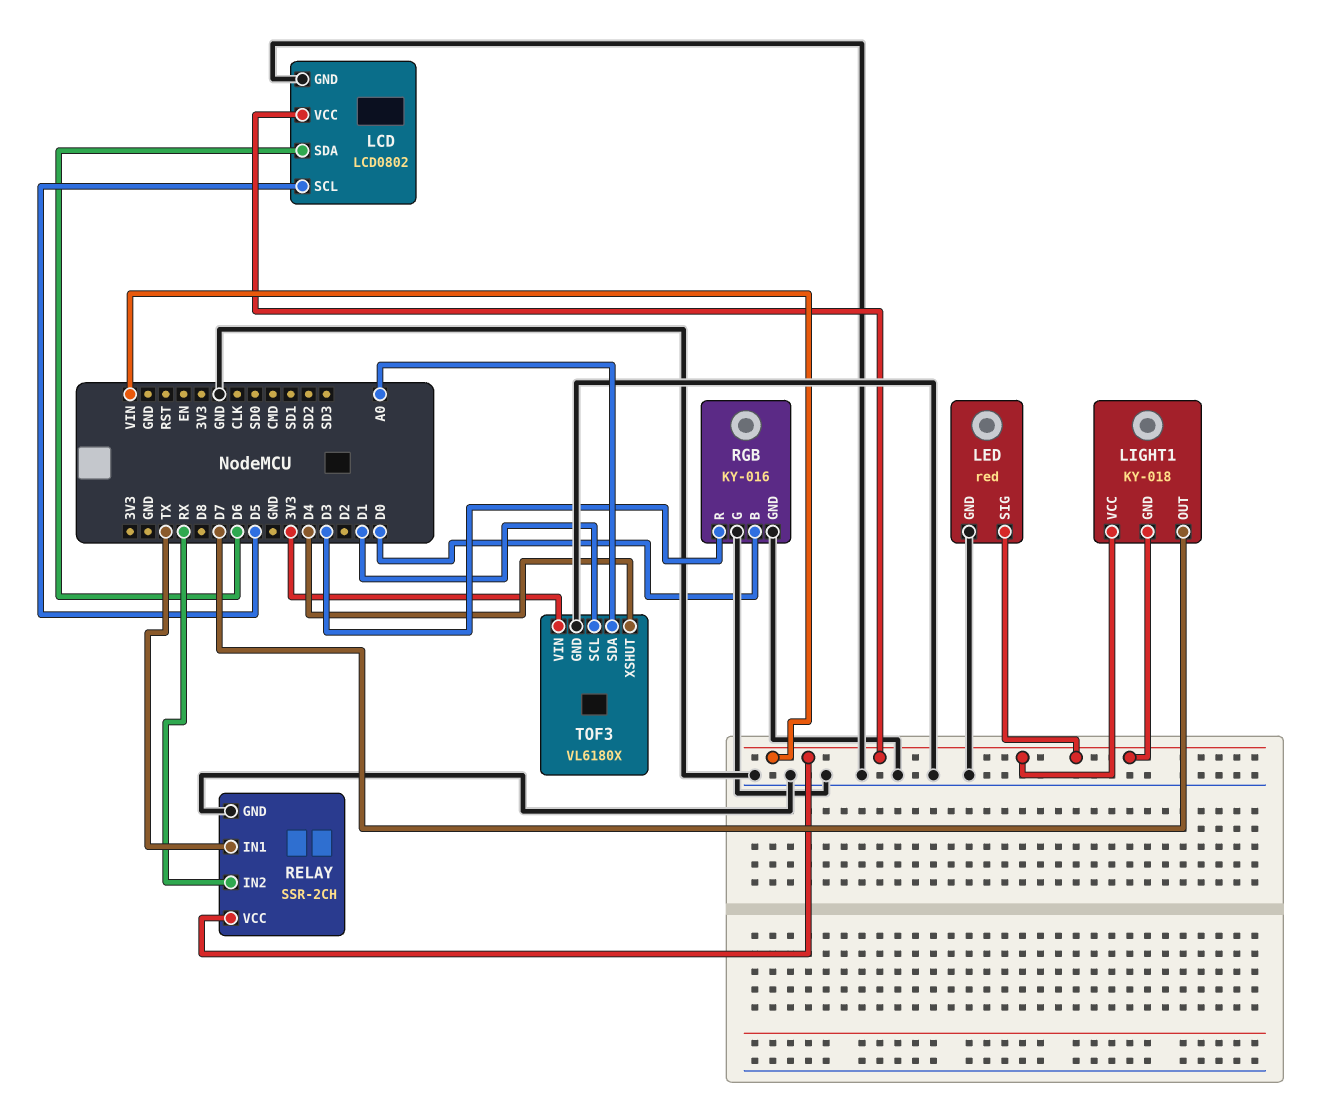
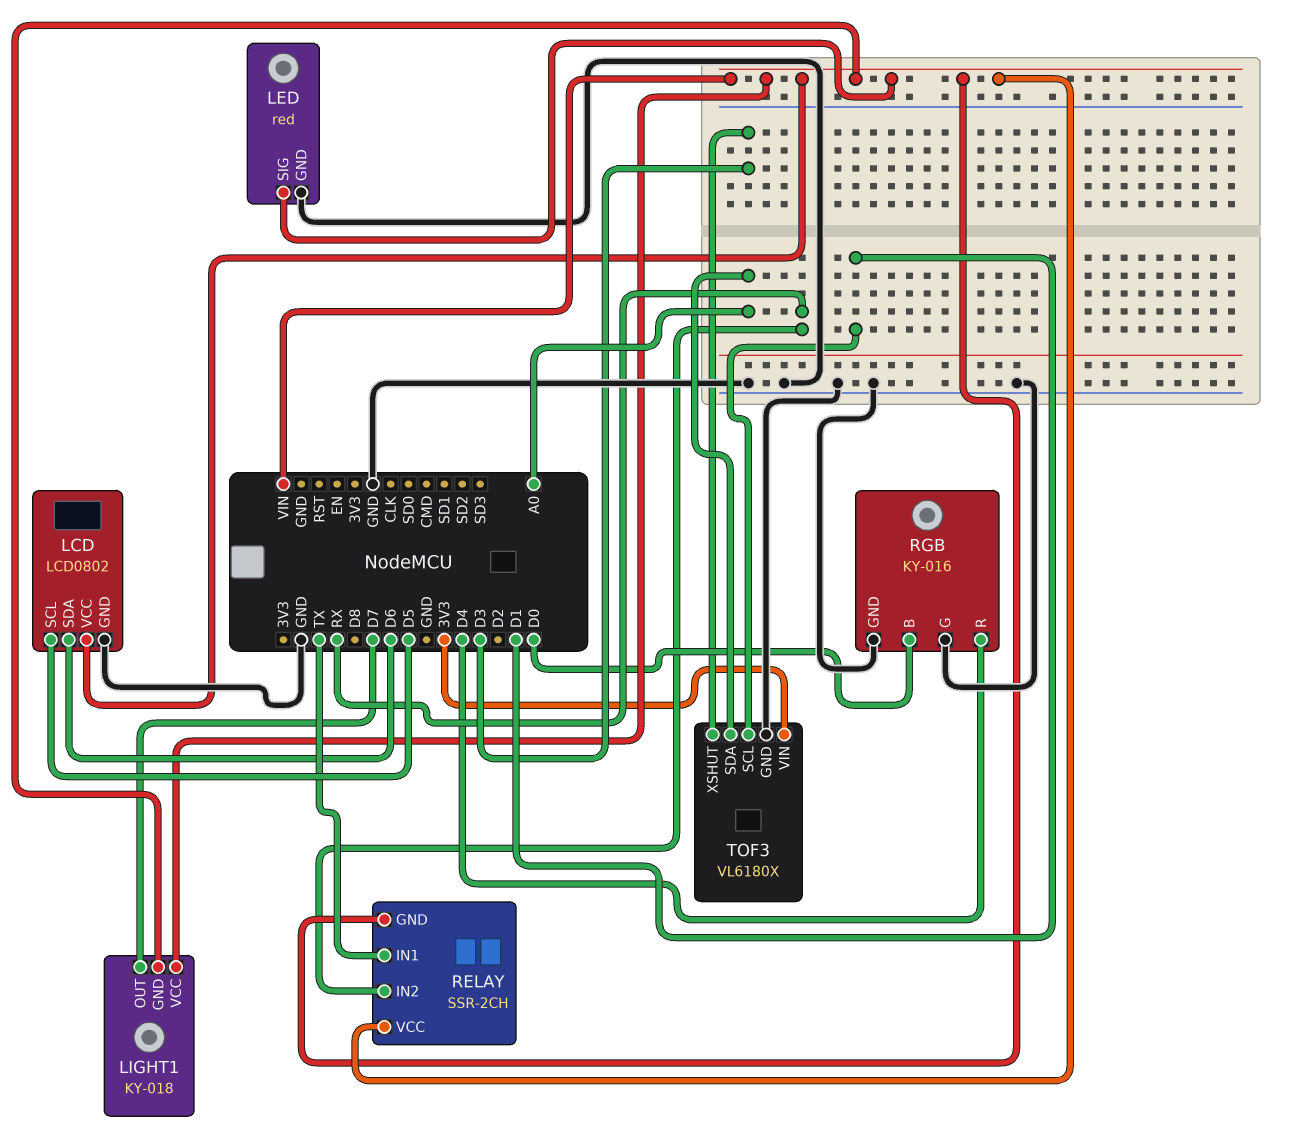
RELAY pin GND: GND -> VIN
RGB pin R: D3 -> D4
TOF3 pin XSHUT: D4 -> D3

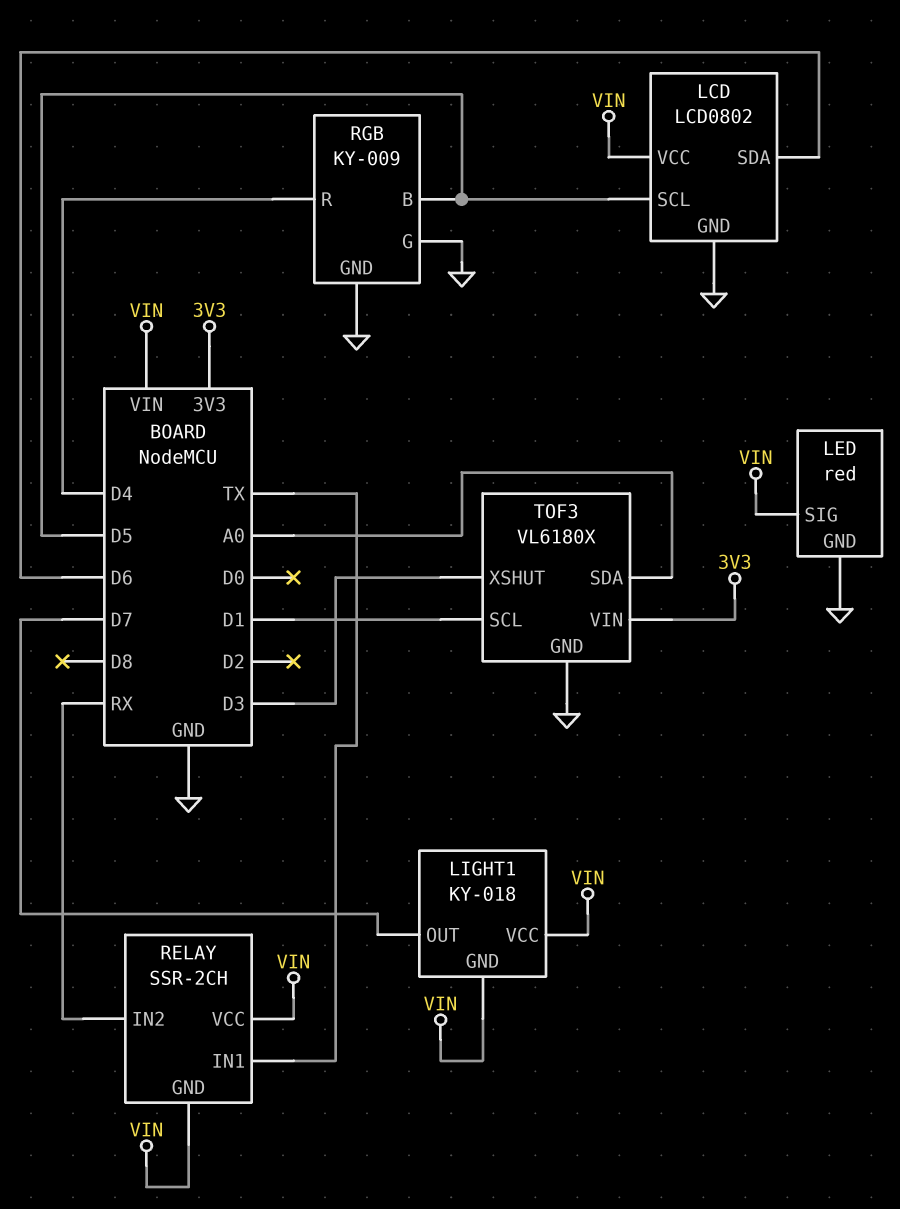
RGB: KY-016 -> KY-009
RGB pin B: D0 -> D5

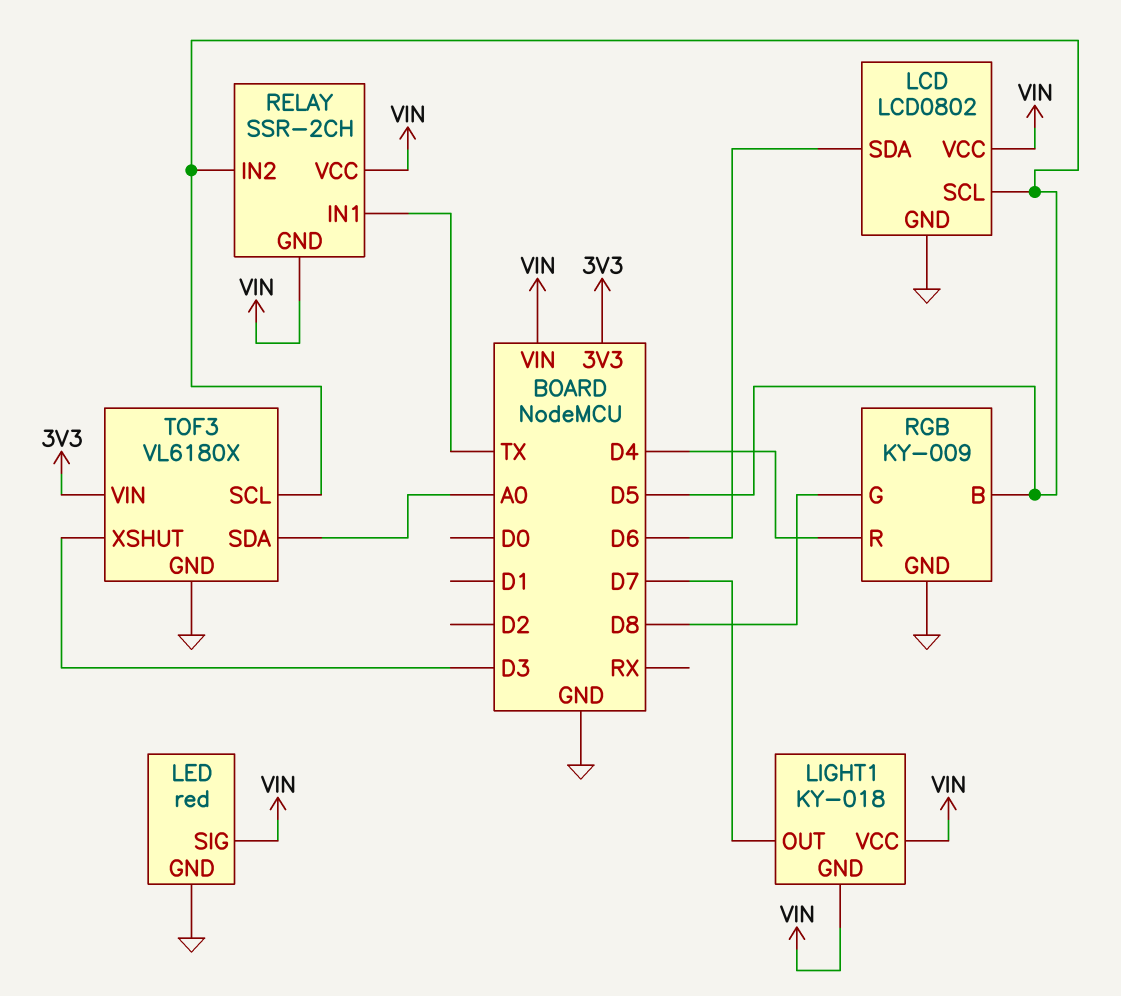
RELAY pin IN2: RX -> D5
RGB pin G: GND -> D8
TOF3 pin SCL: D1 -> D5

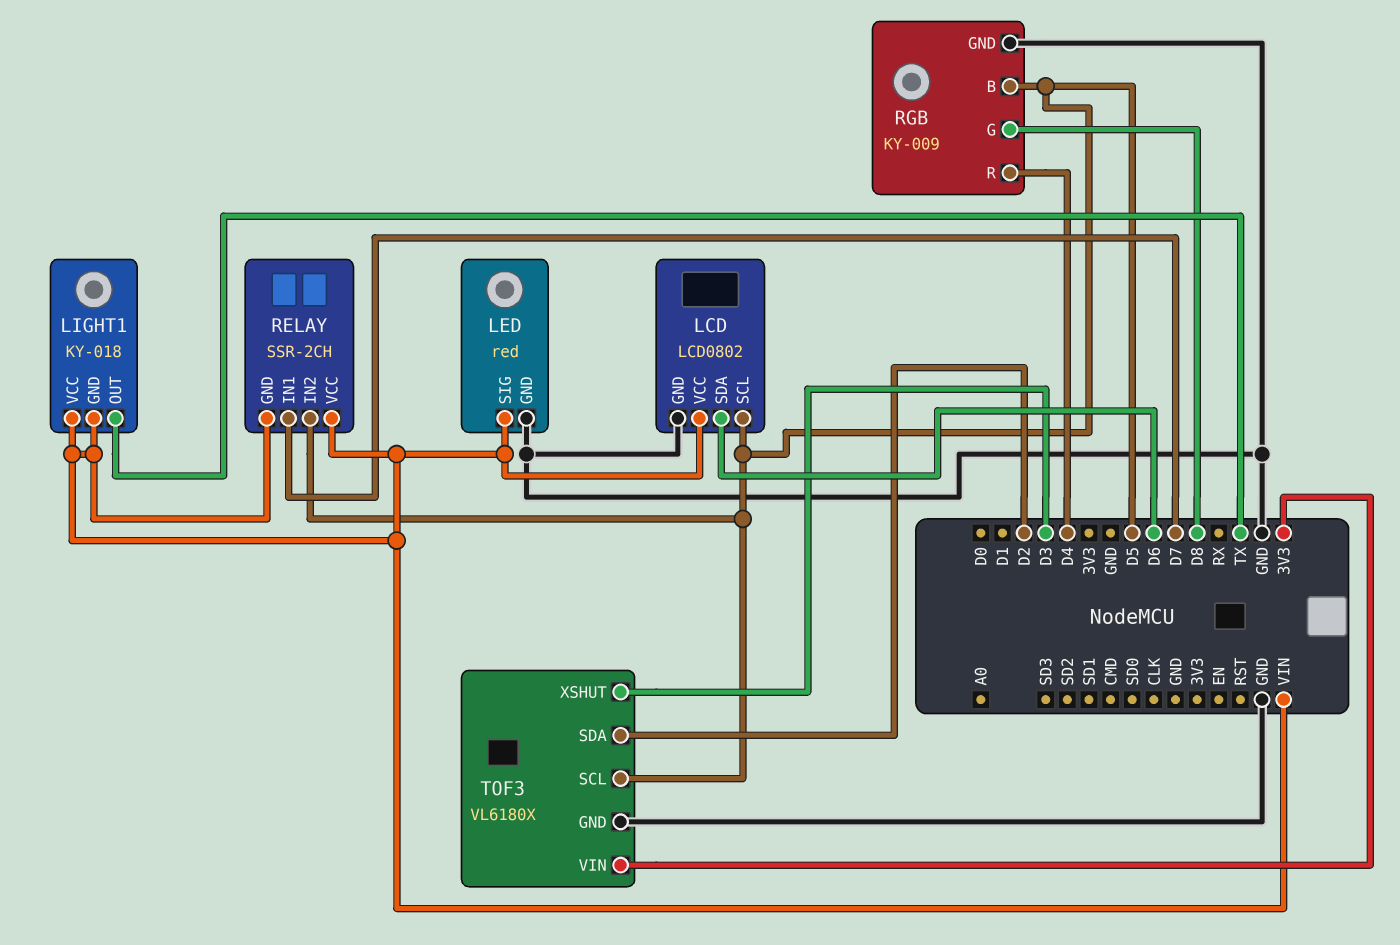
LIGHT1 pin OUT: D7 -> TX
RELAY pin IN1: TX -> D7
TOF3 pin SDA: A0 -> D2

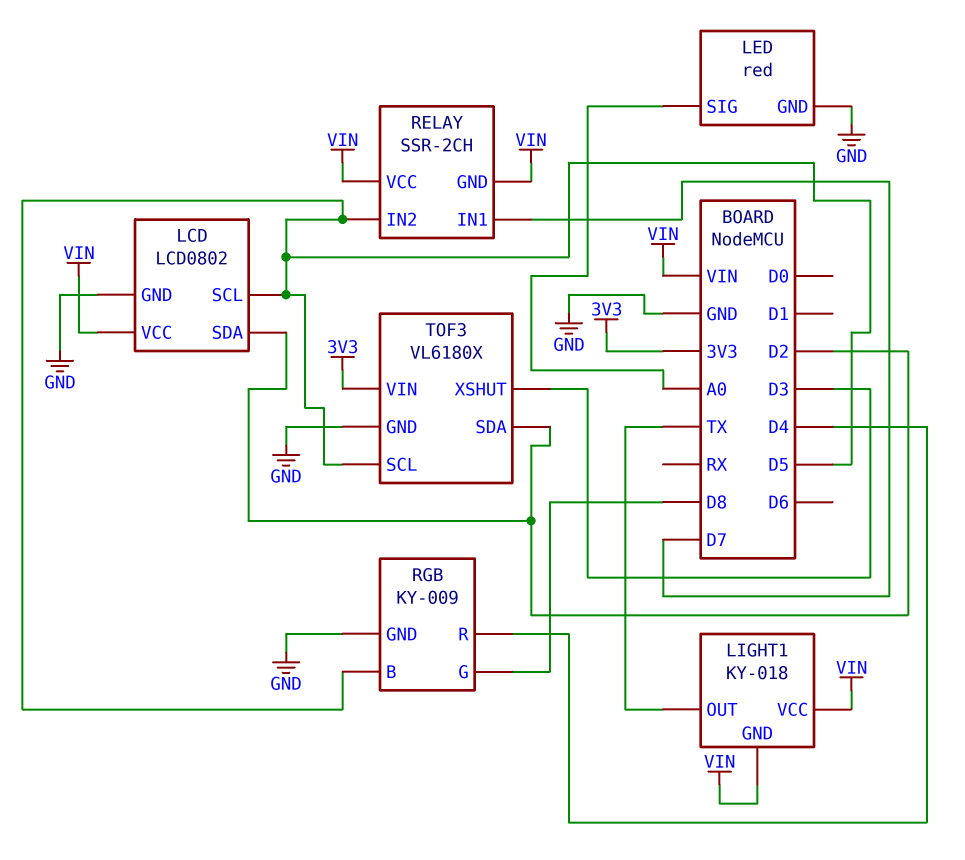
LCD pin SDA: D6 -> D2
LED pin SIG: VIN -> A0

